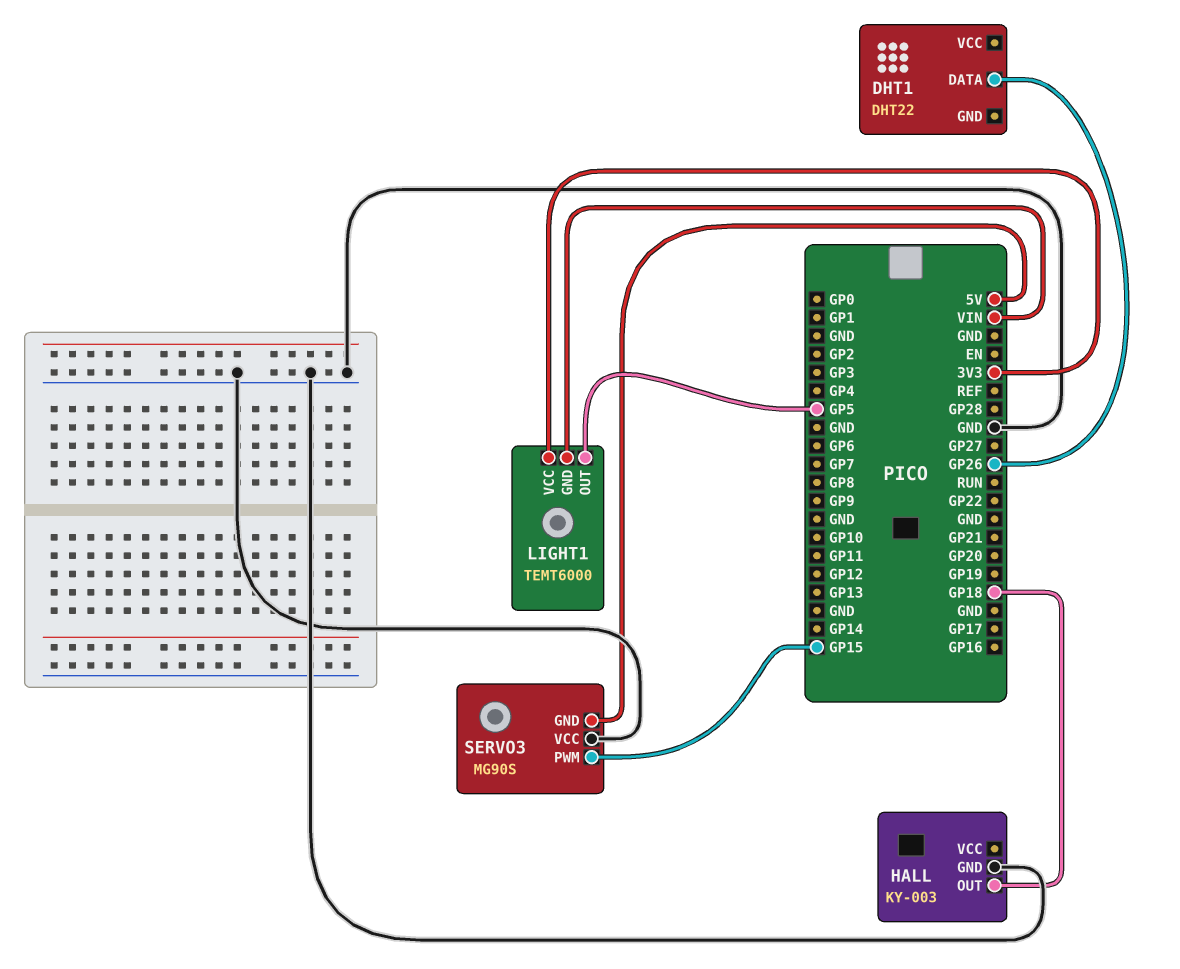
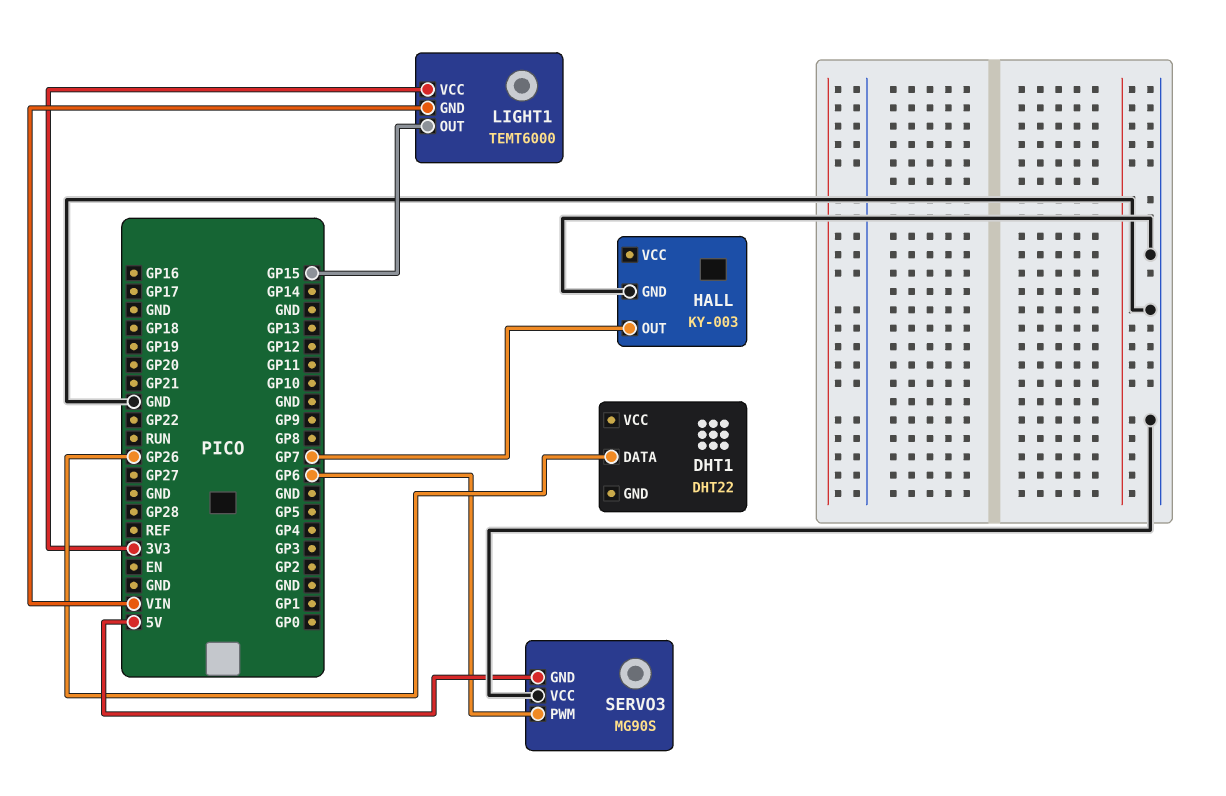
HALL pin OUT: GP18 -> GP7
LIGHT1 pin OUT: GP5 -> GP15
SERVO3 pin PWM: GP15 -> GP6

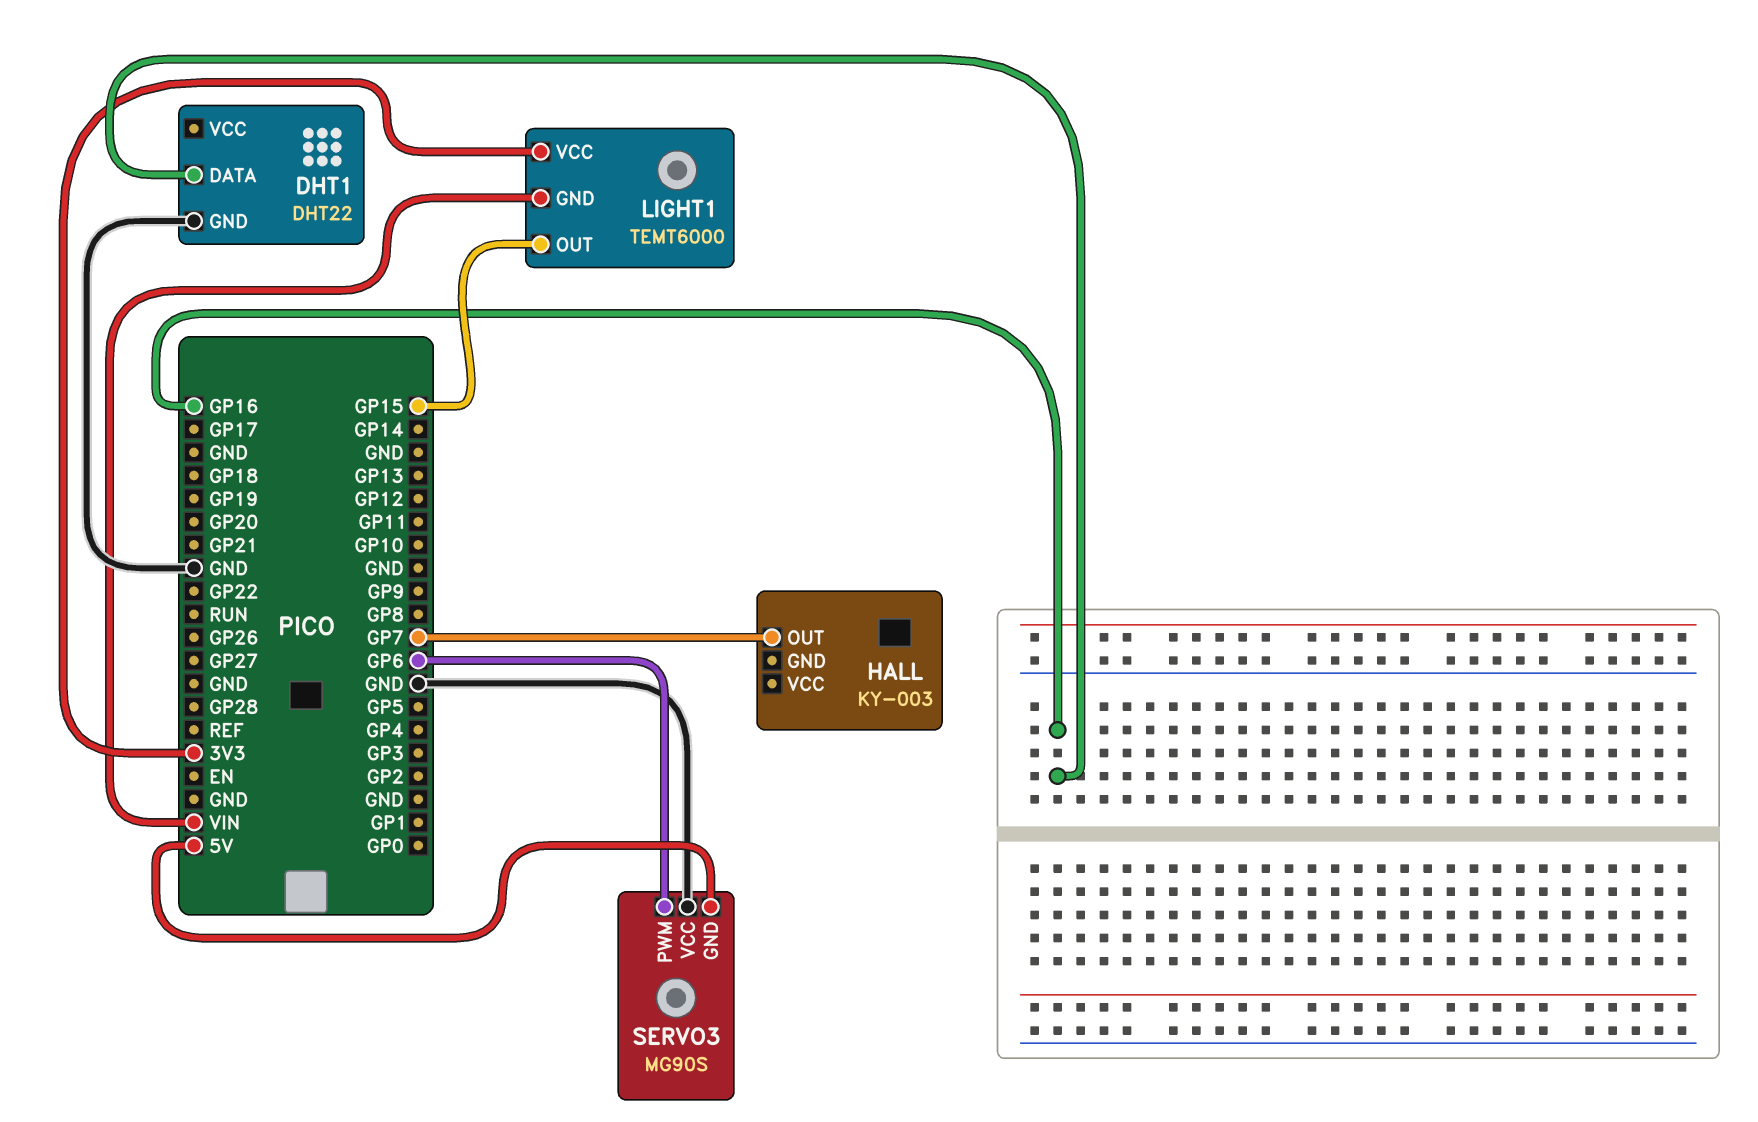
DHT1 pin DATA: GP26 -> GP16
DHT1 pin GND: none -> GND
HALL pin GND: GND -> none

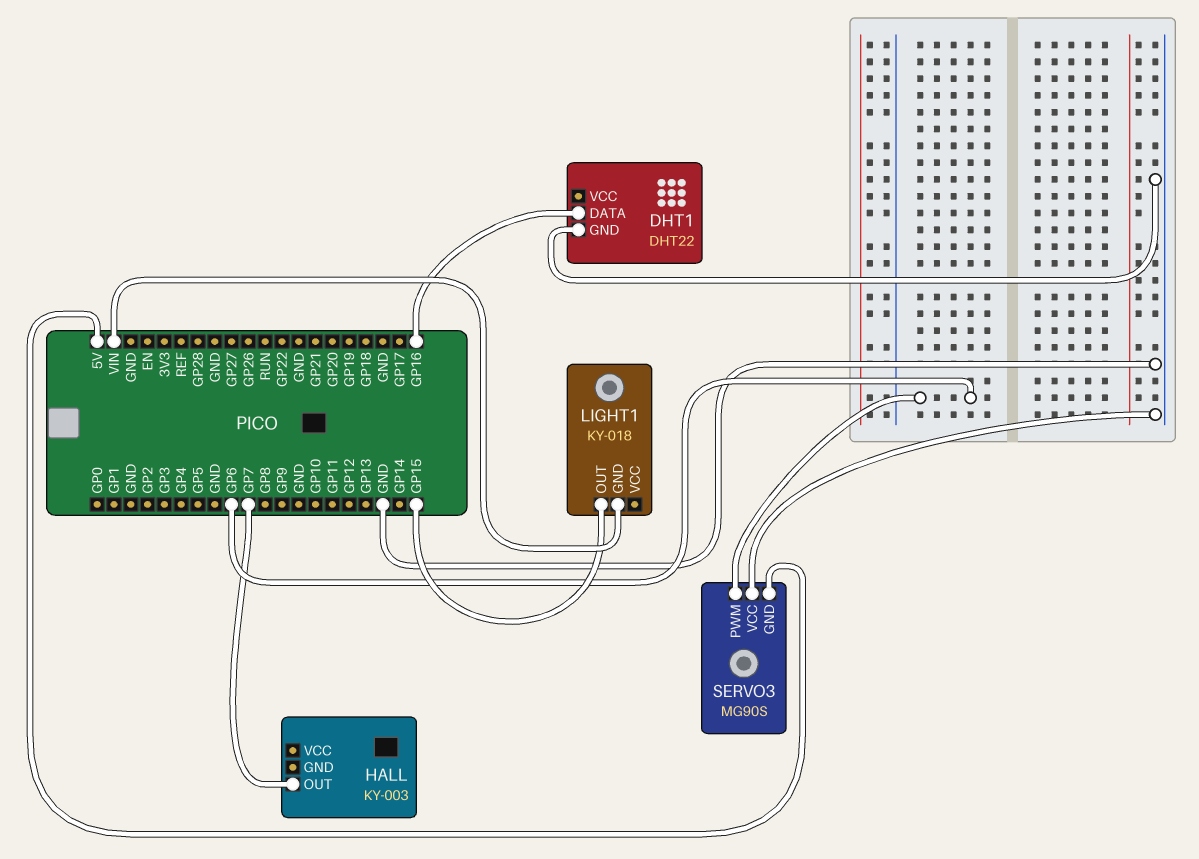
LIGHT1: TEMT6000 -> KY-018
LIGHT1 pin VCC: 3V3 -> none

